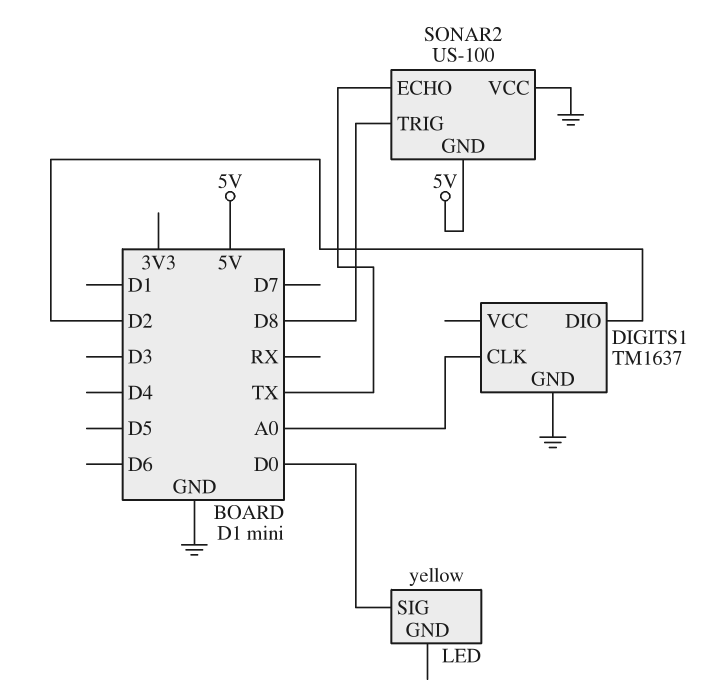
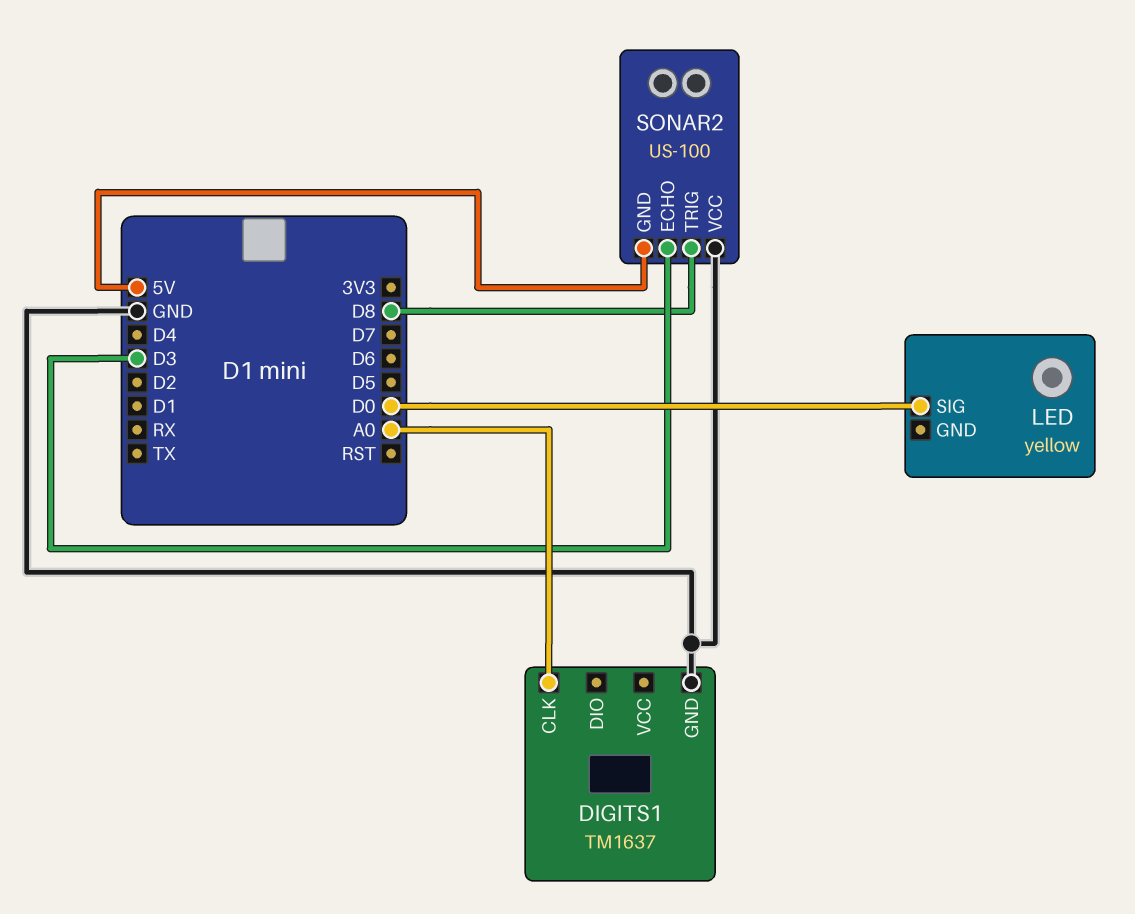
DIGITS1 pin DIO: D2 -> none
SONAR2 pin ECHO: TX -> D3

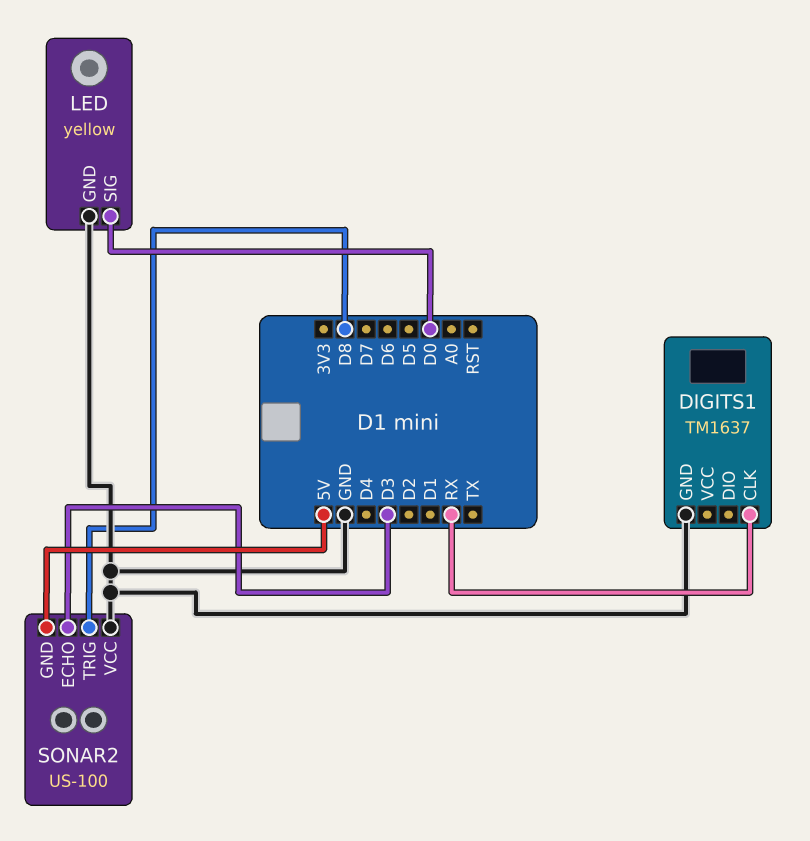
DIGITS1 pin CLK: A0 -> RX
LED pin GND: none -> GND

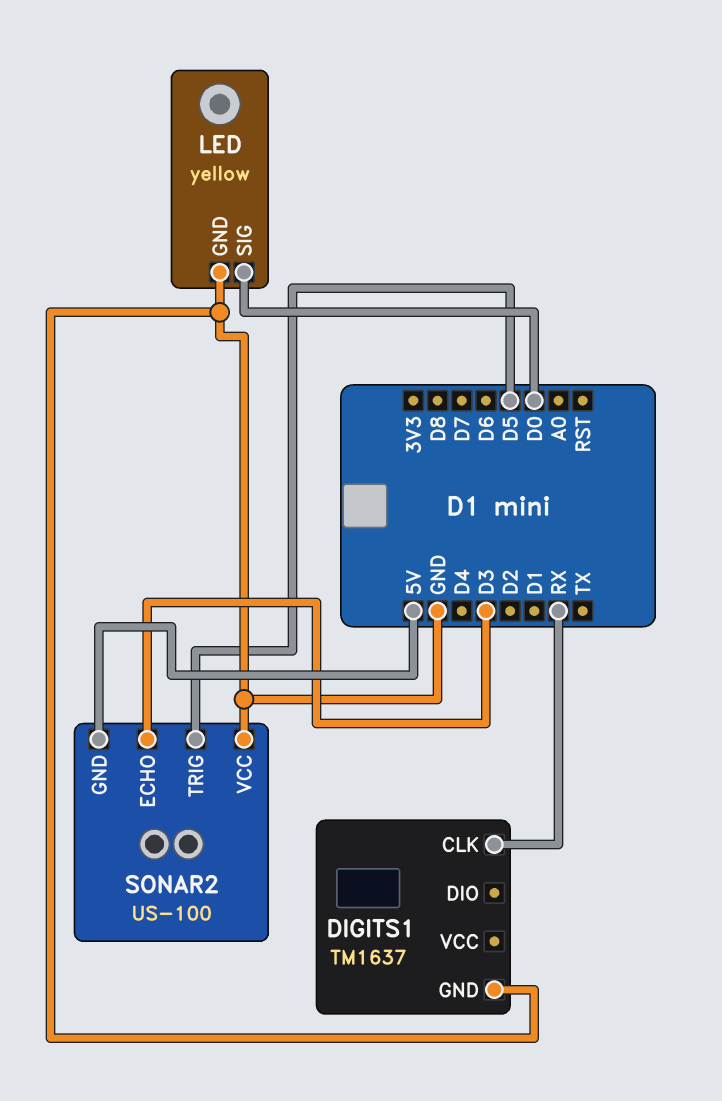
SONAR2 pin TRIG: D8 -> D5

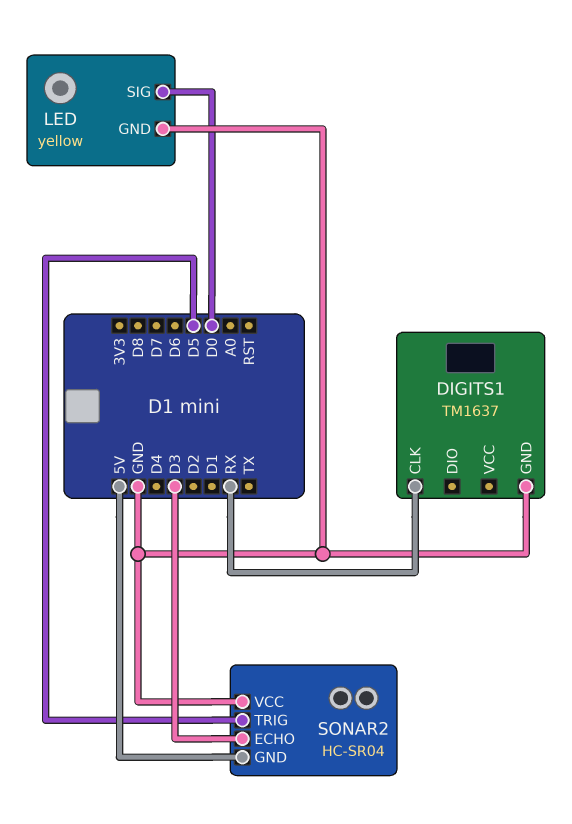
SONAR2: US-100 -> HC-SR04

